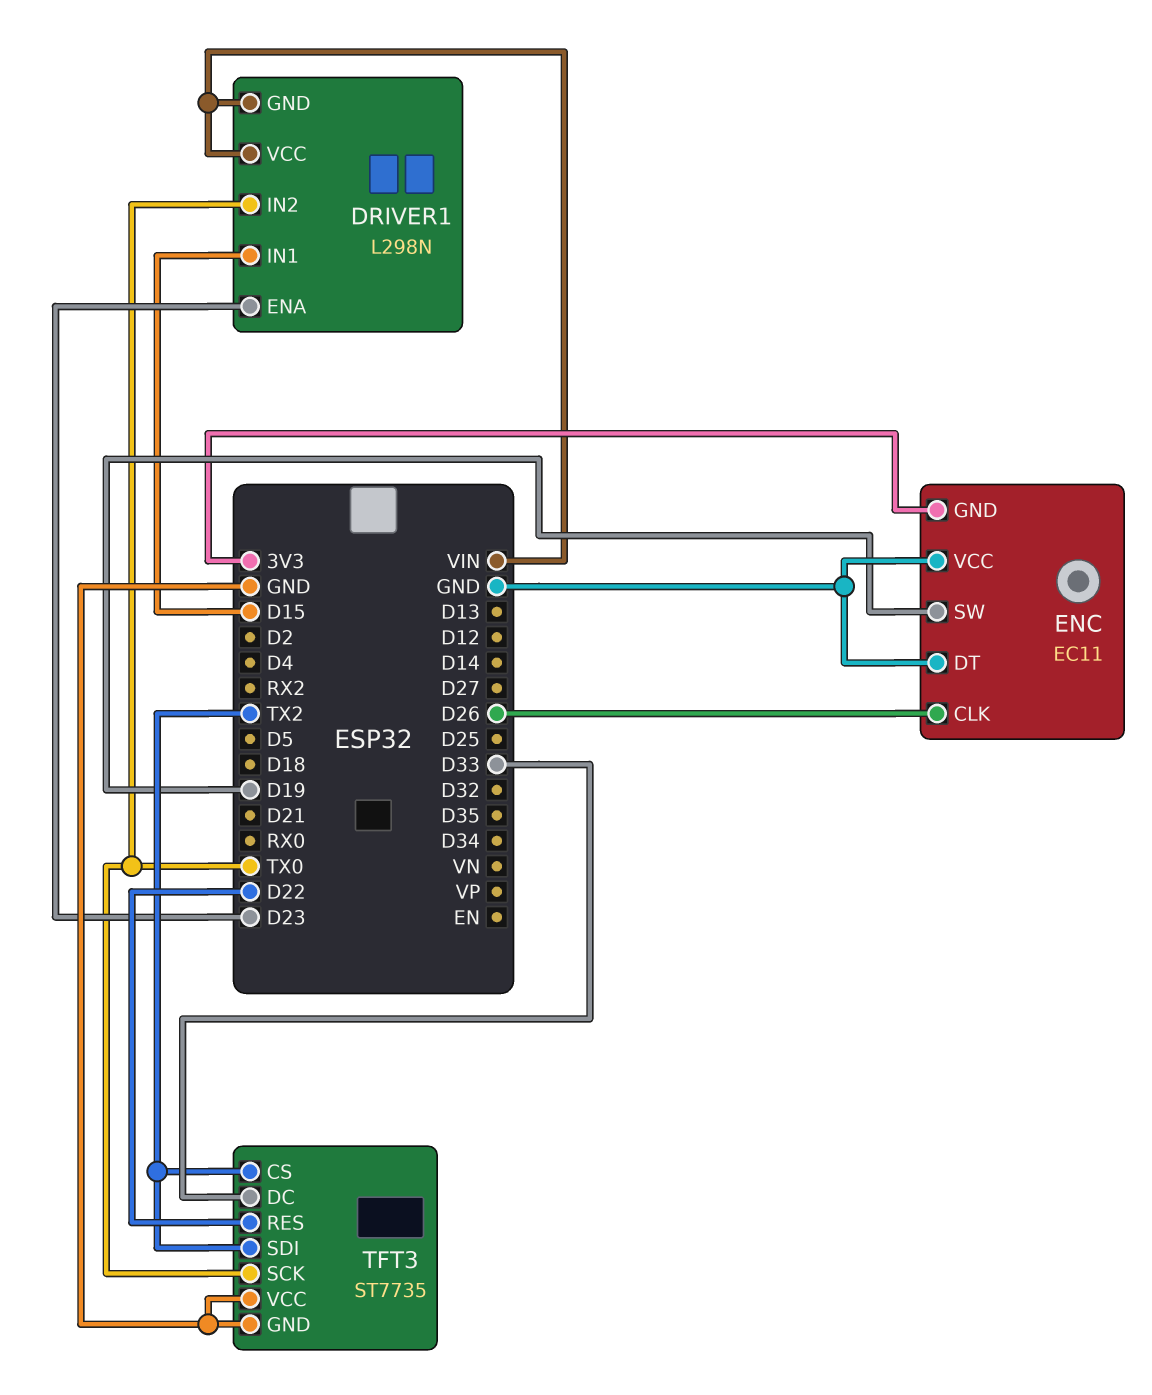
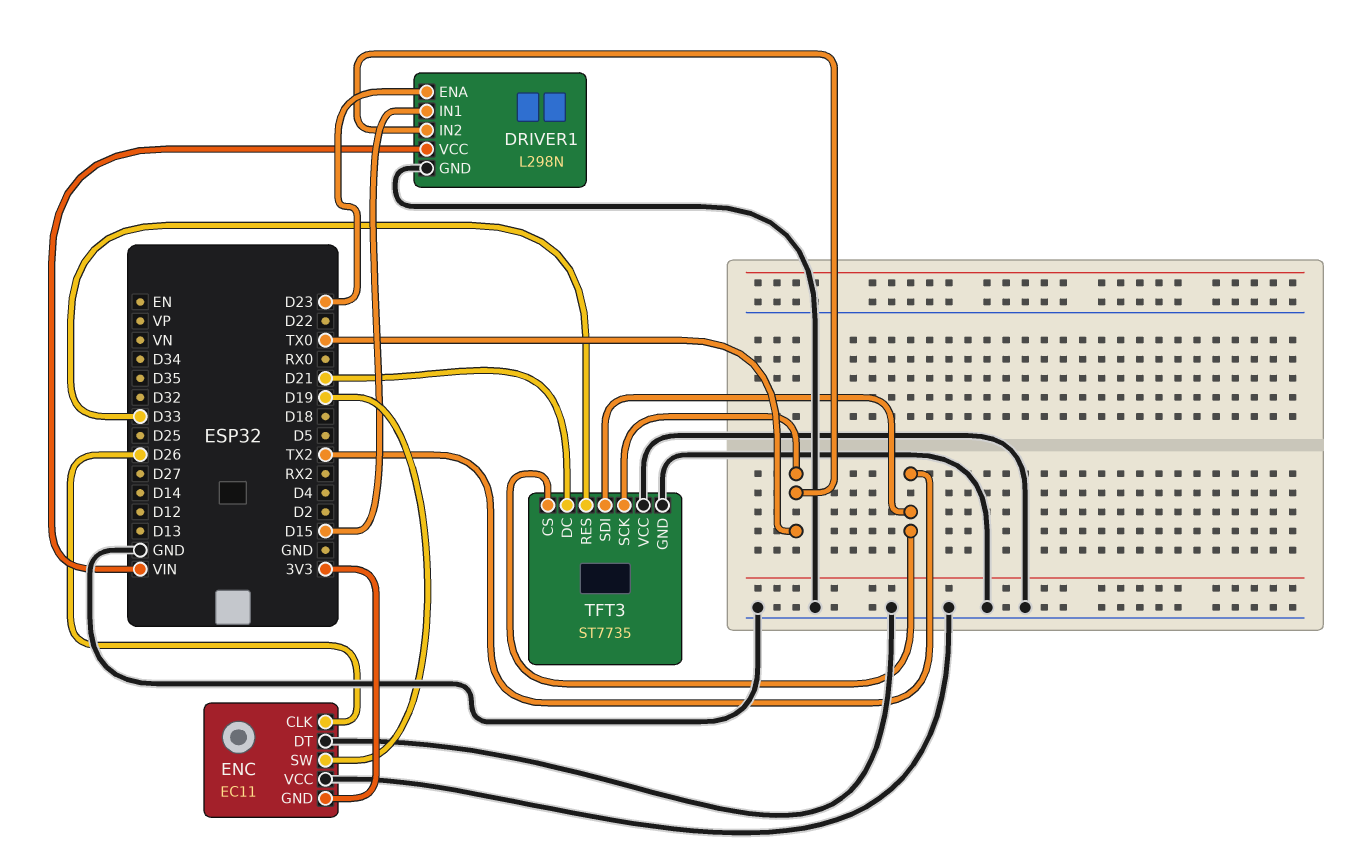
DRIVER1 pin GND: VIN -> GND
TFT3 pin DC: D33 -> D21
TFT3 pin RES: D22 -> D33

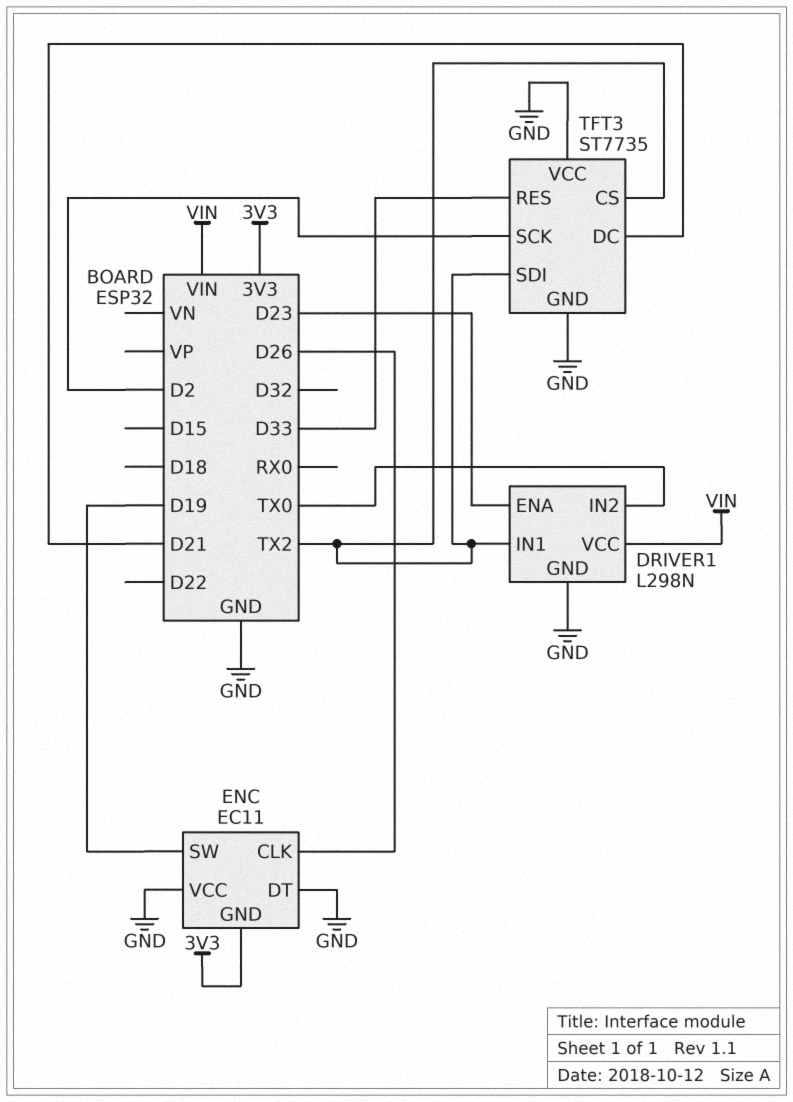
DRIVER1 pin IN1: D15 -> TX2
TFT3 pin SCK: TX0 -> D2

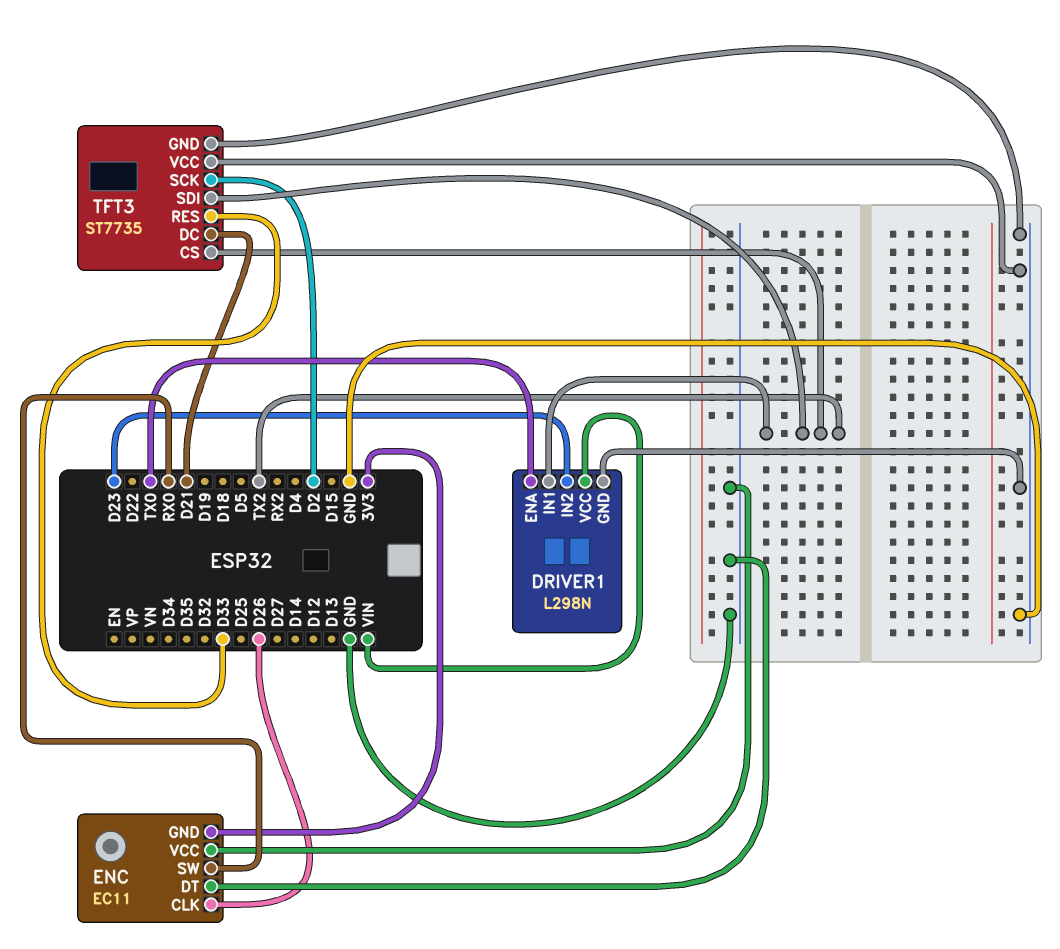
DRIVER1 pin ENA: D23 -> TX0
DRIVER1 pin IN2: TX0 -> D23
ENC pin SW: D19 -> RX0

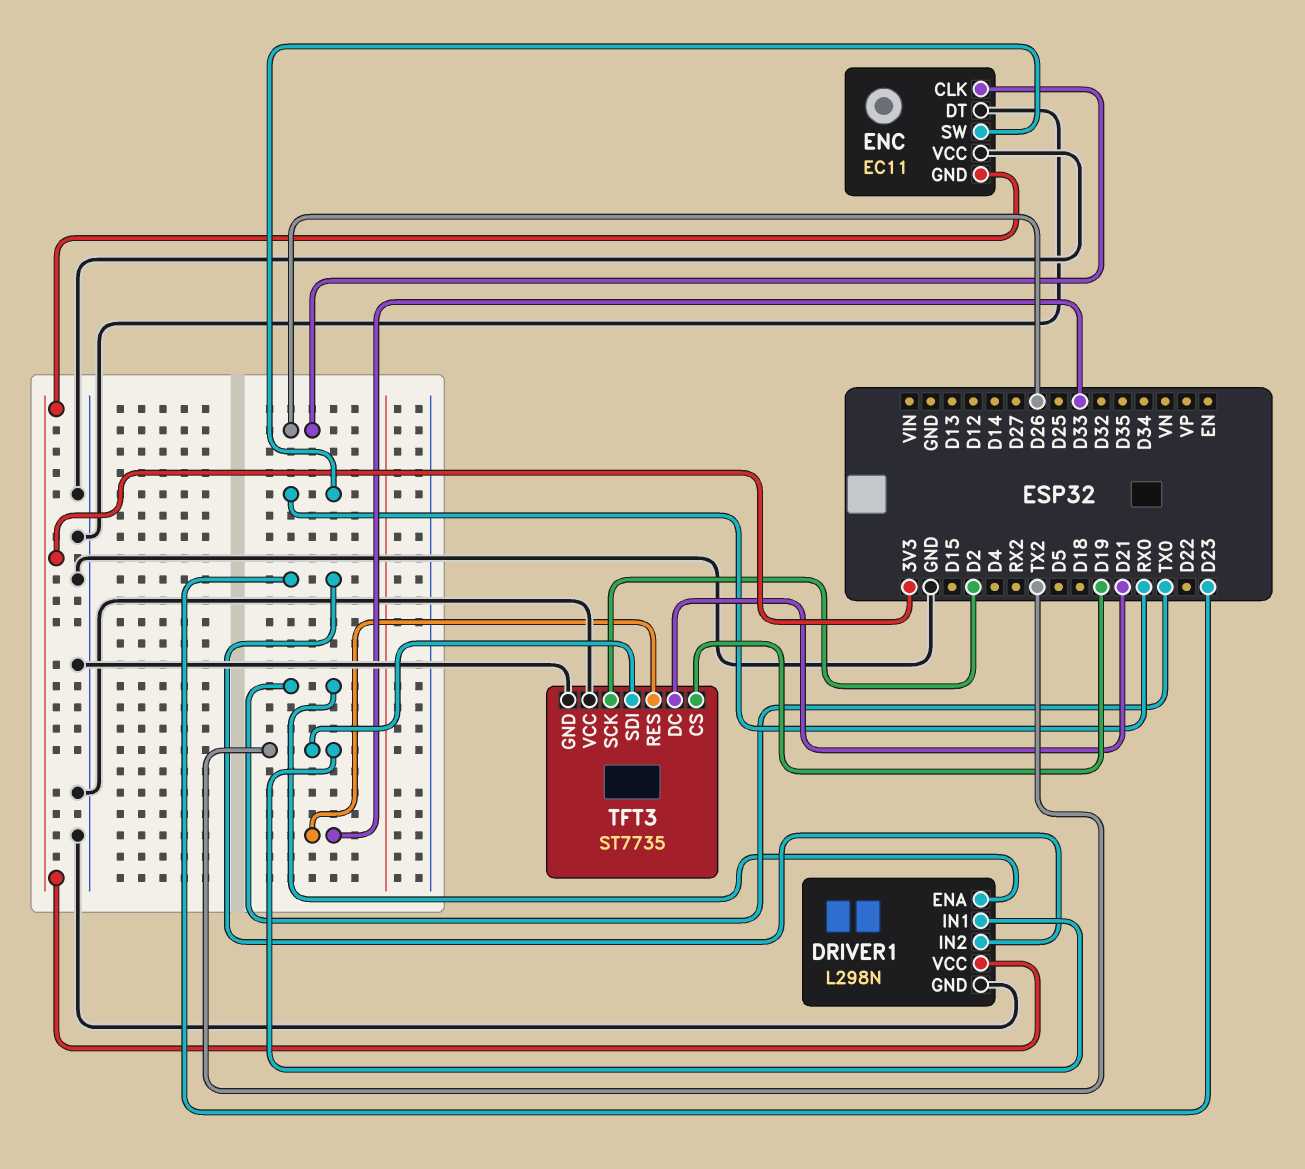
DRIVER1 pin VCC: VIN -> 3V3
TFT3 pin CS: TX2 -> D19

